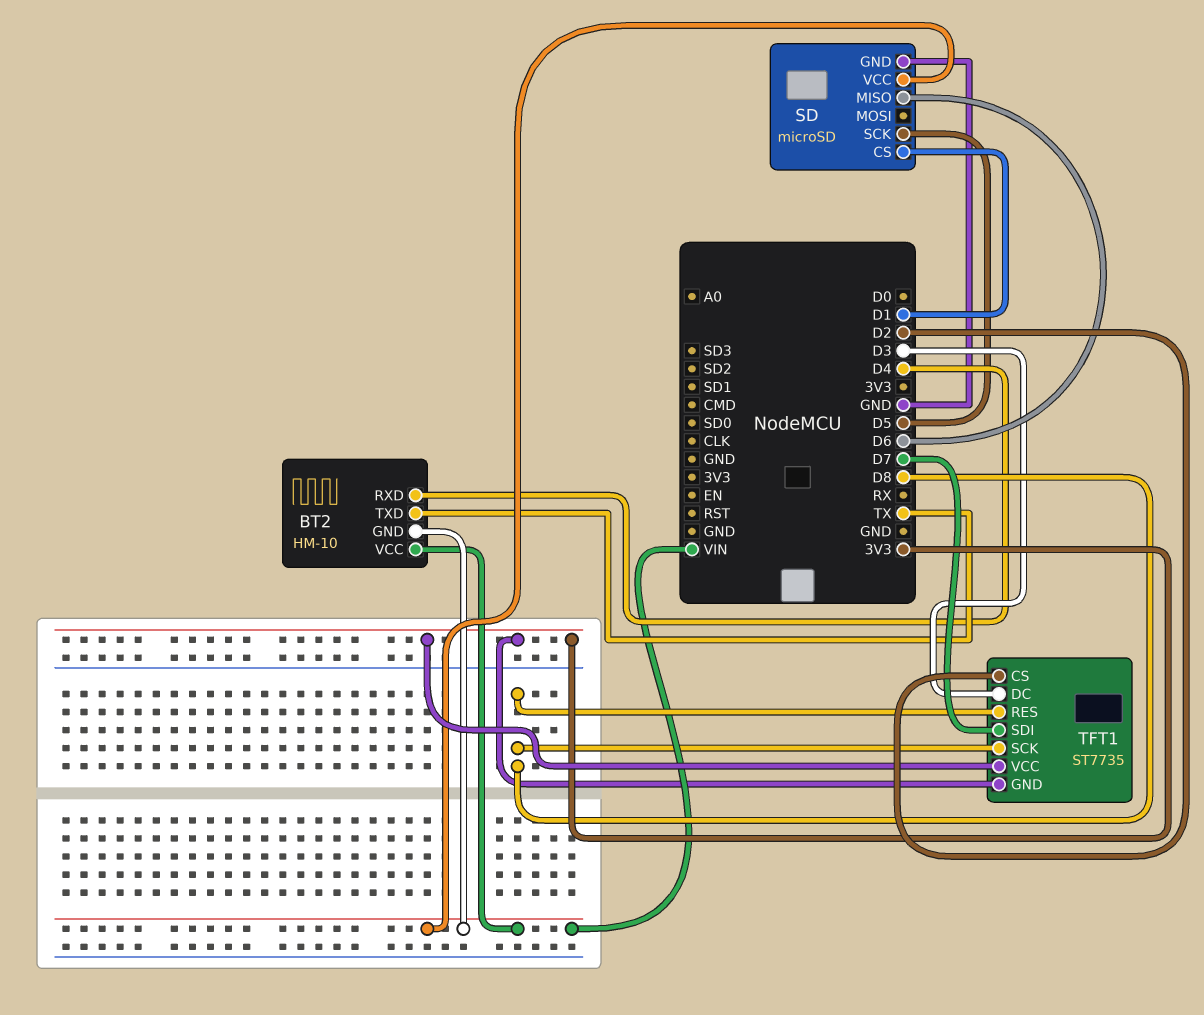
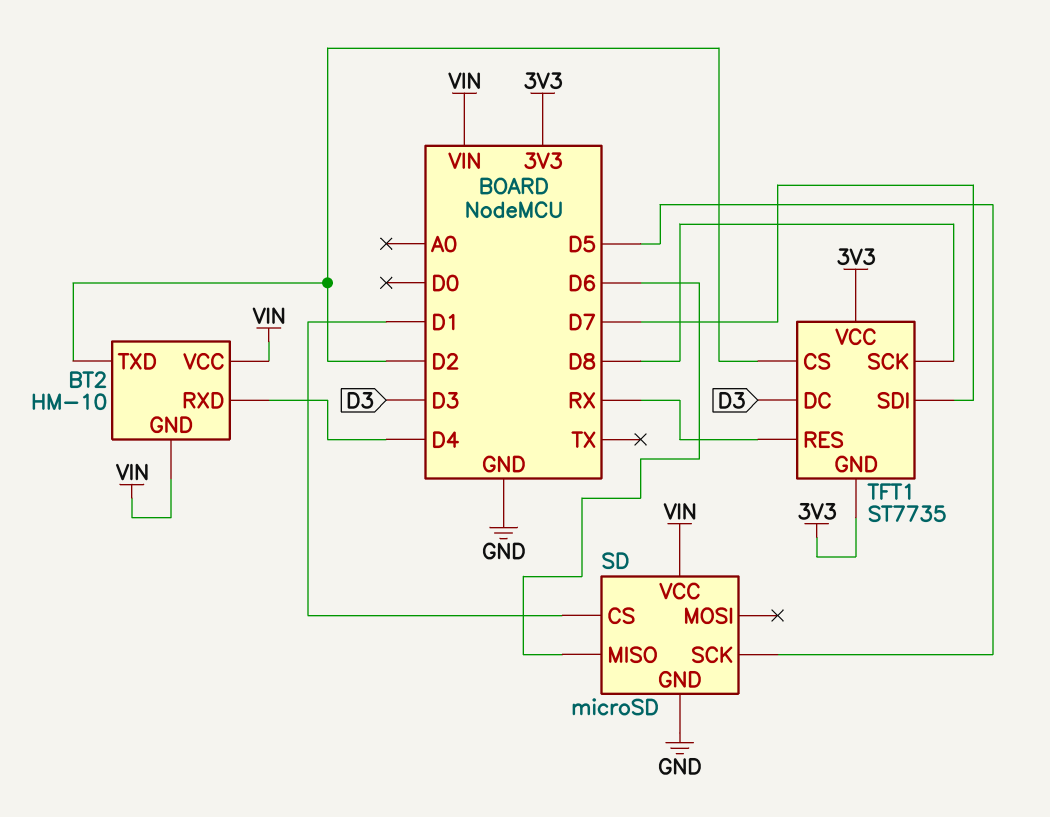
BT2 pin TXD: TX -> D2
TFT1 pin RES: D8 -> RX

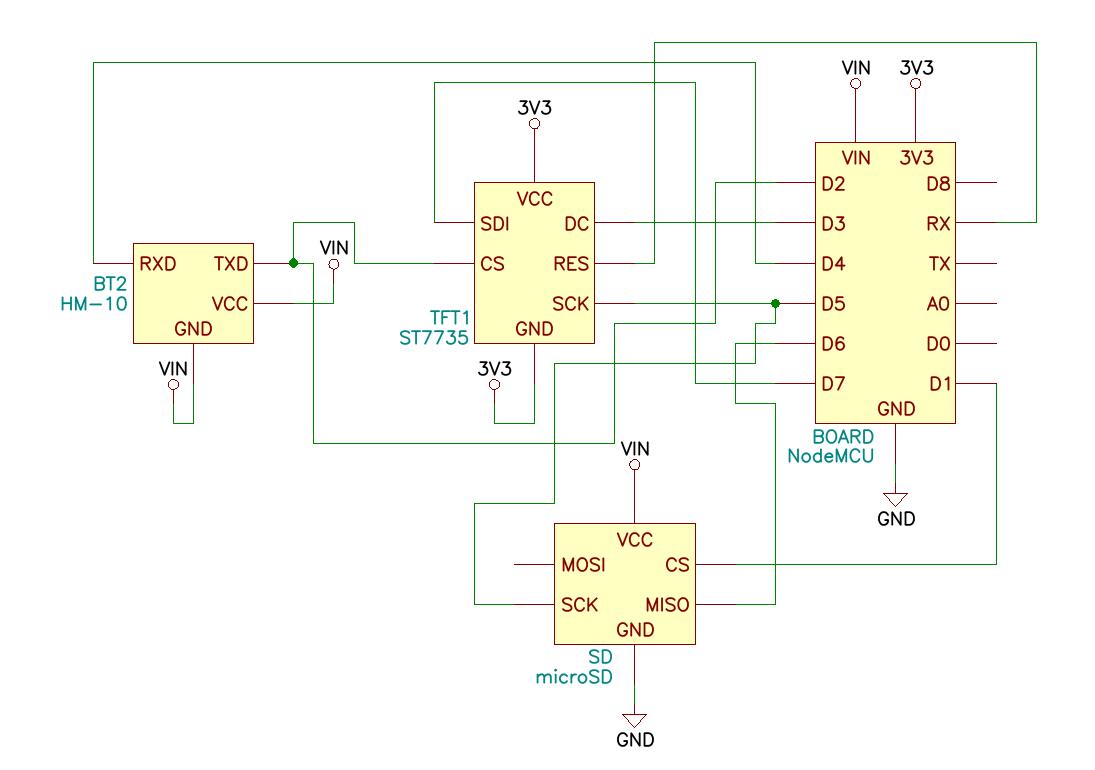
TFT1 pin SCK: D8 -> D5

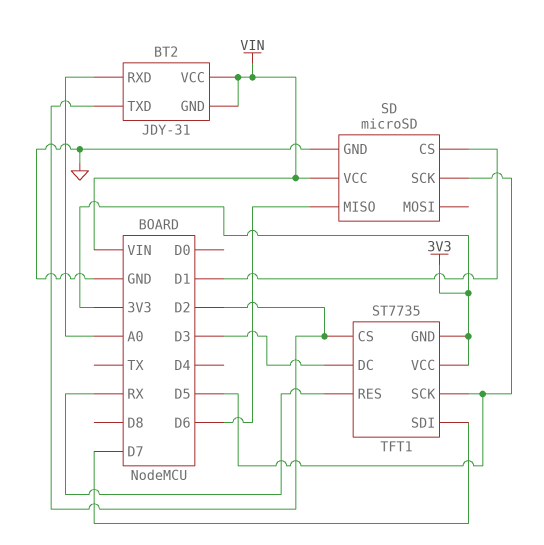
BT2: HM-10 -> JDY-31
BT2 pin RXD: D4 -> A0

